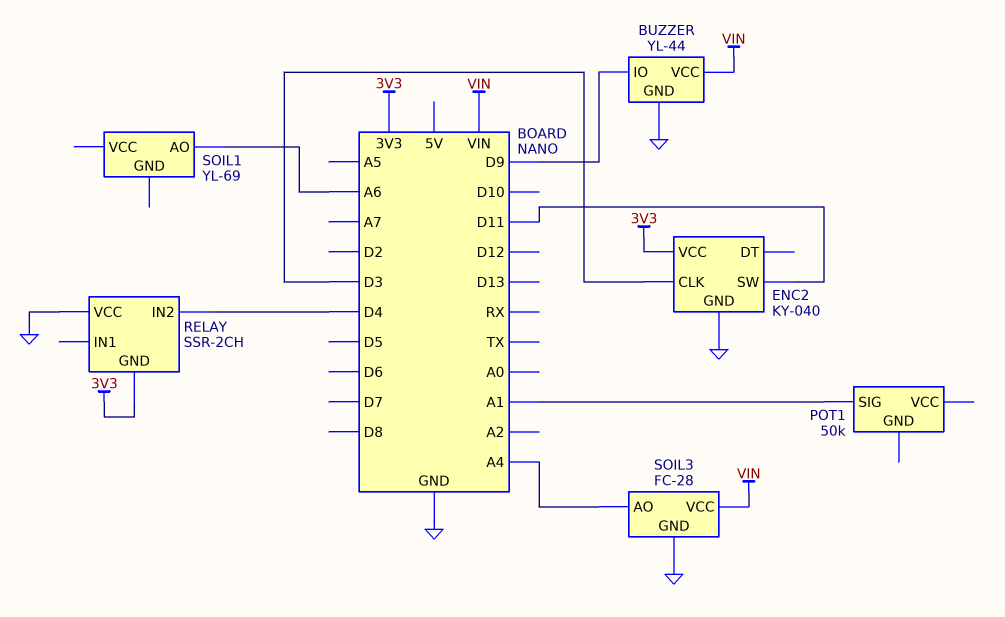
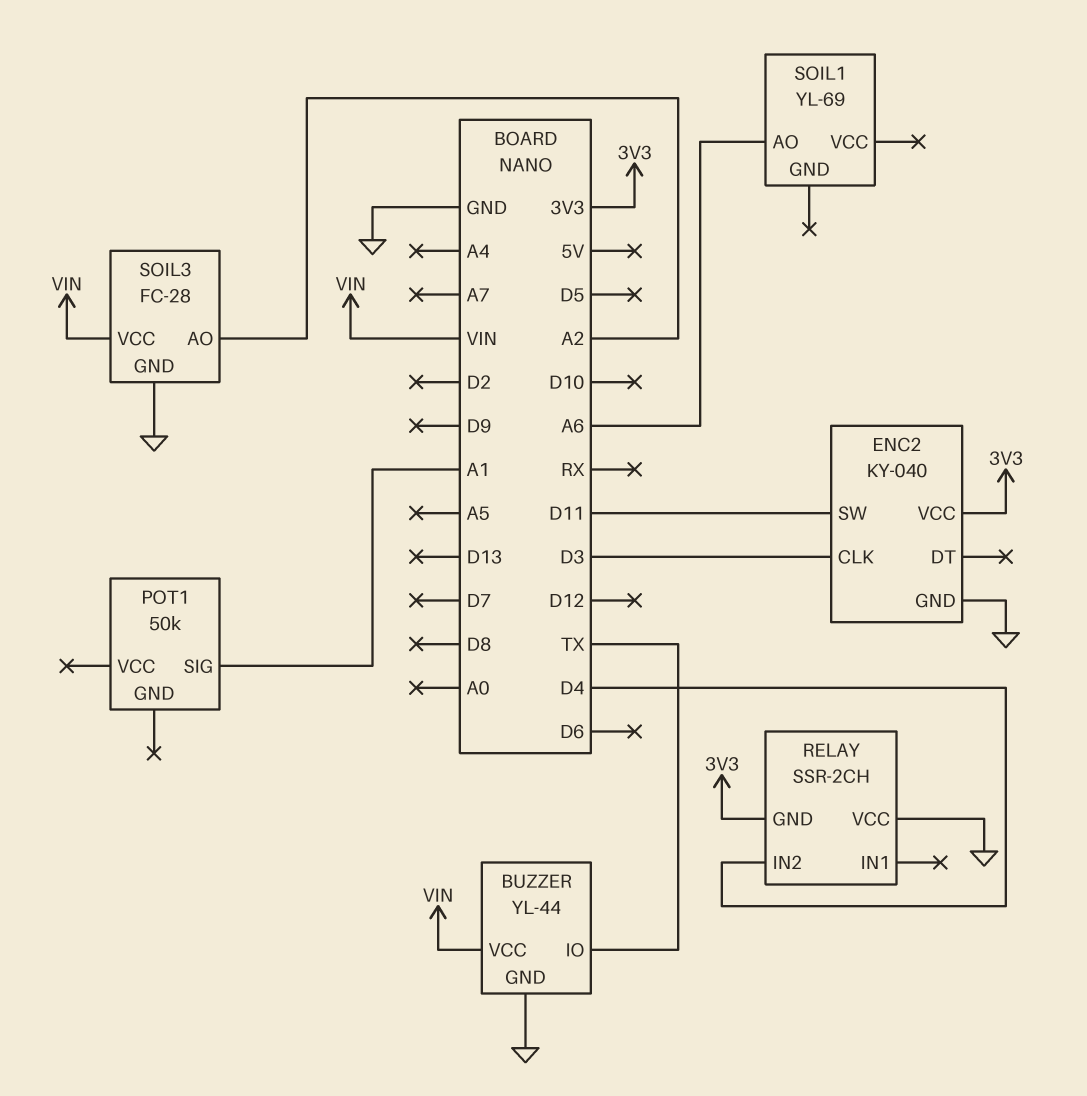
BUZZER pin IO: D9 -> TX
SOIL3 pin AO: A4 -> A2

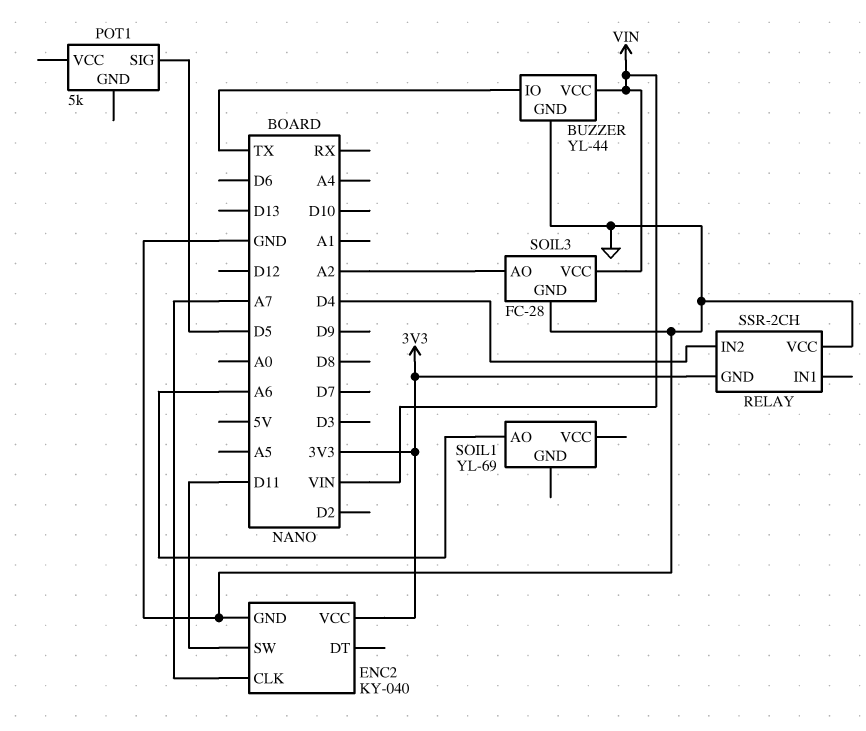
ENC2 pin CLK: D3 -> A7
POT1: 50k -> 5k
POT1 pin SIG: A1 -> D5

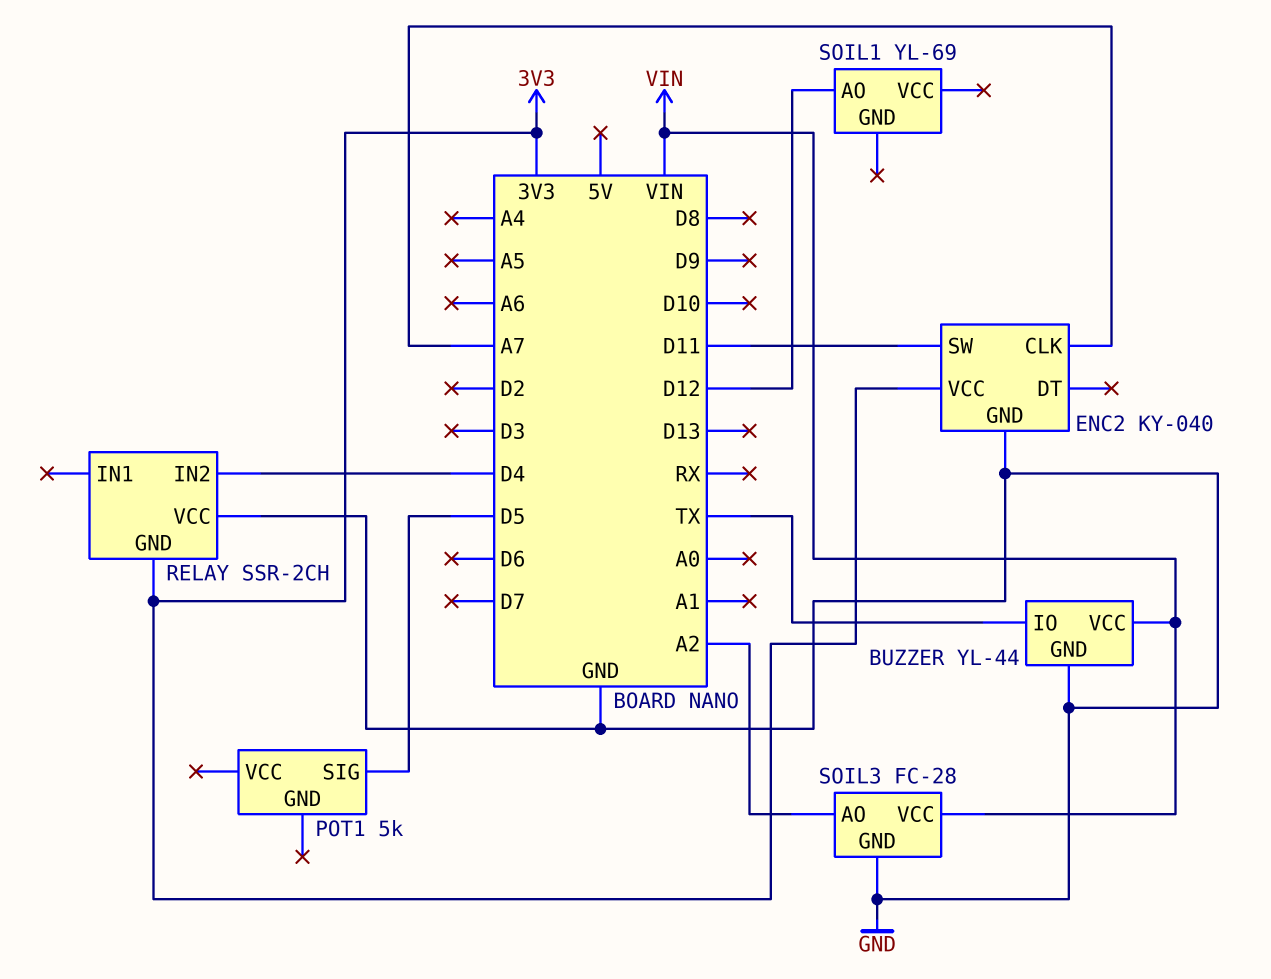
SOIL1 pin AO: A6 -> D12

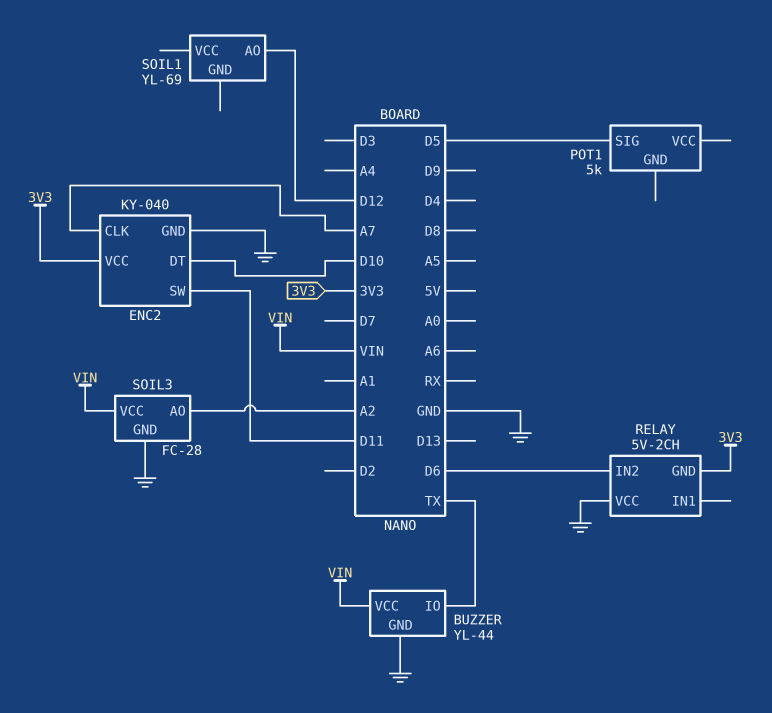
ENC2 pin DT: none -> D10
RELAY: SSR-2CH -> 5V-2CH
RELAY pin IN2: D4 -> D6

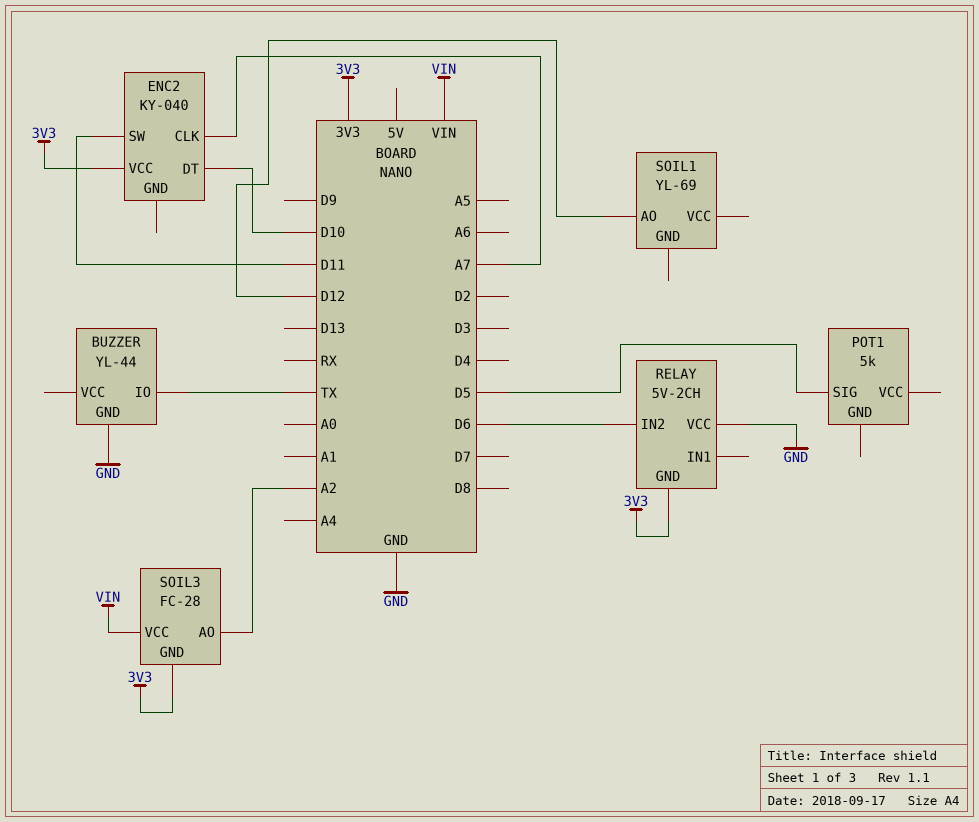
BUZZER pin VCC: VIN -> none
ENC2 pin GND: GND -> none
SOIL3 pin GND: GND -> 3V3

